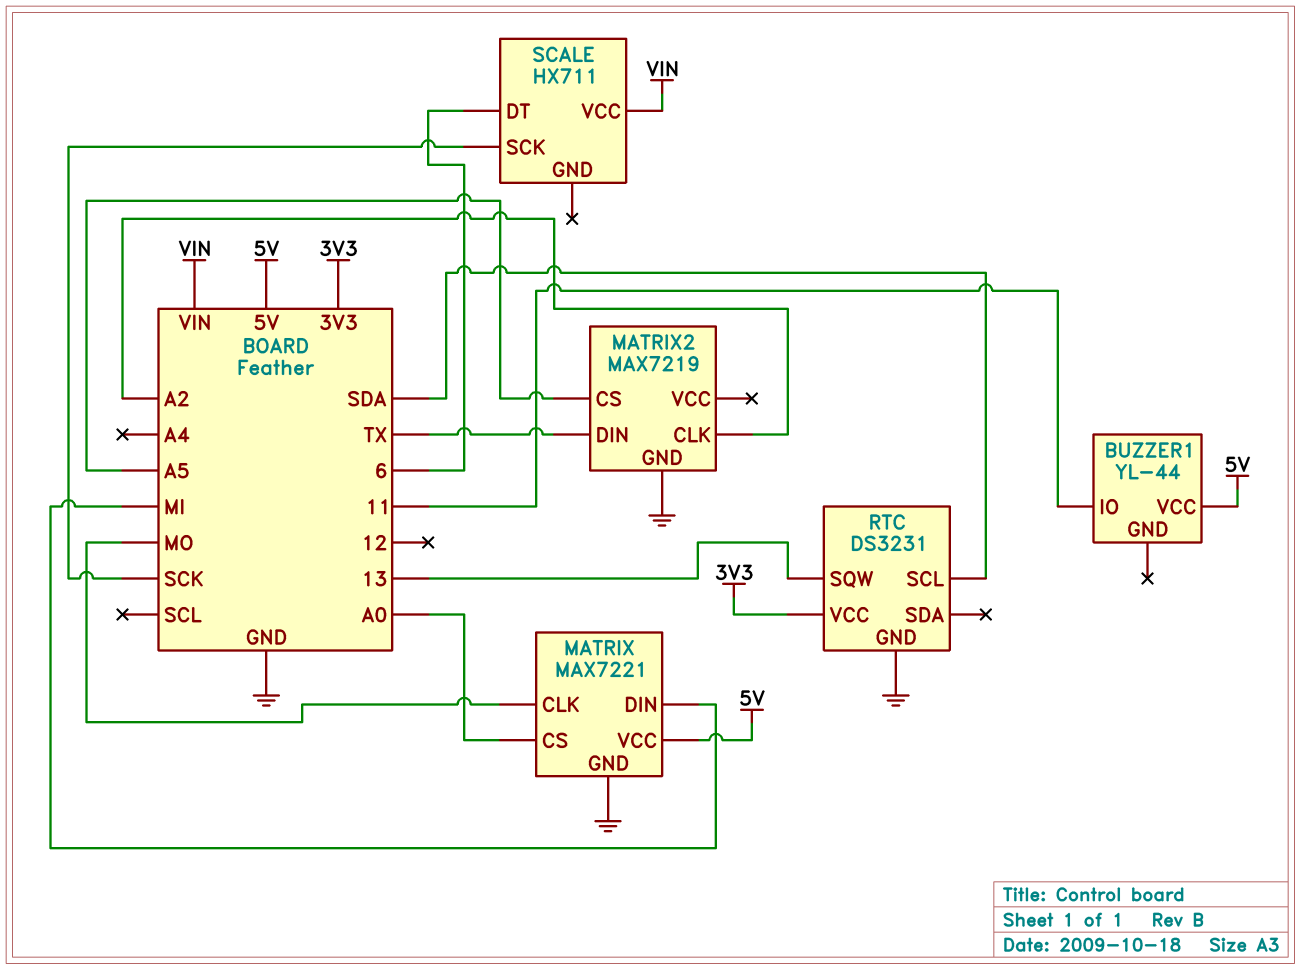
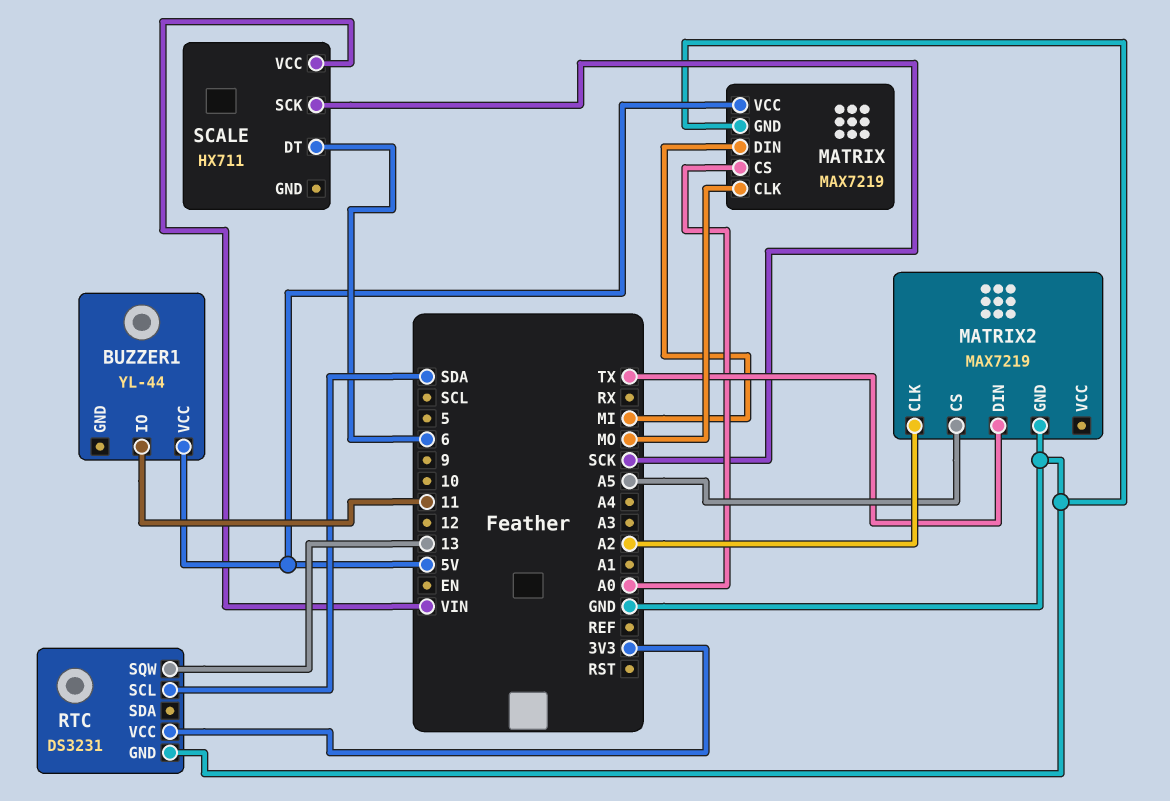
MATRIX: MAX7221 -> MAX7219

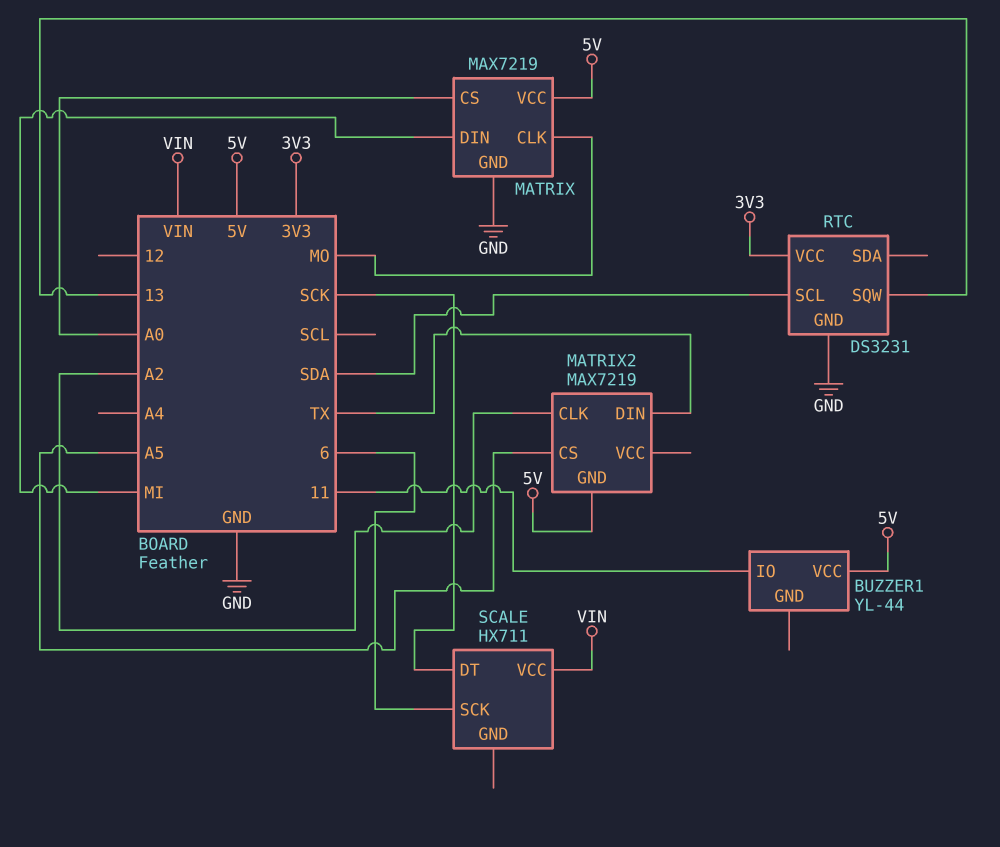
MATRIX2 pin GND: GND -> 5V
SCALE pin DT: 6 -> SCK
SCALE pin SCK: SCK -> 6

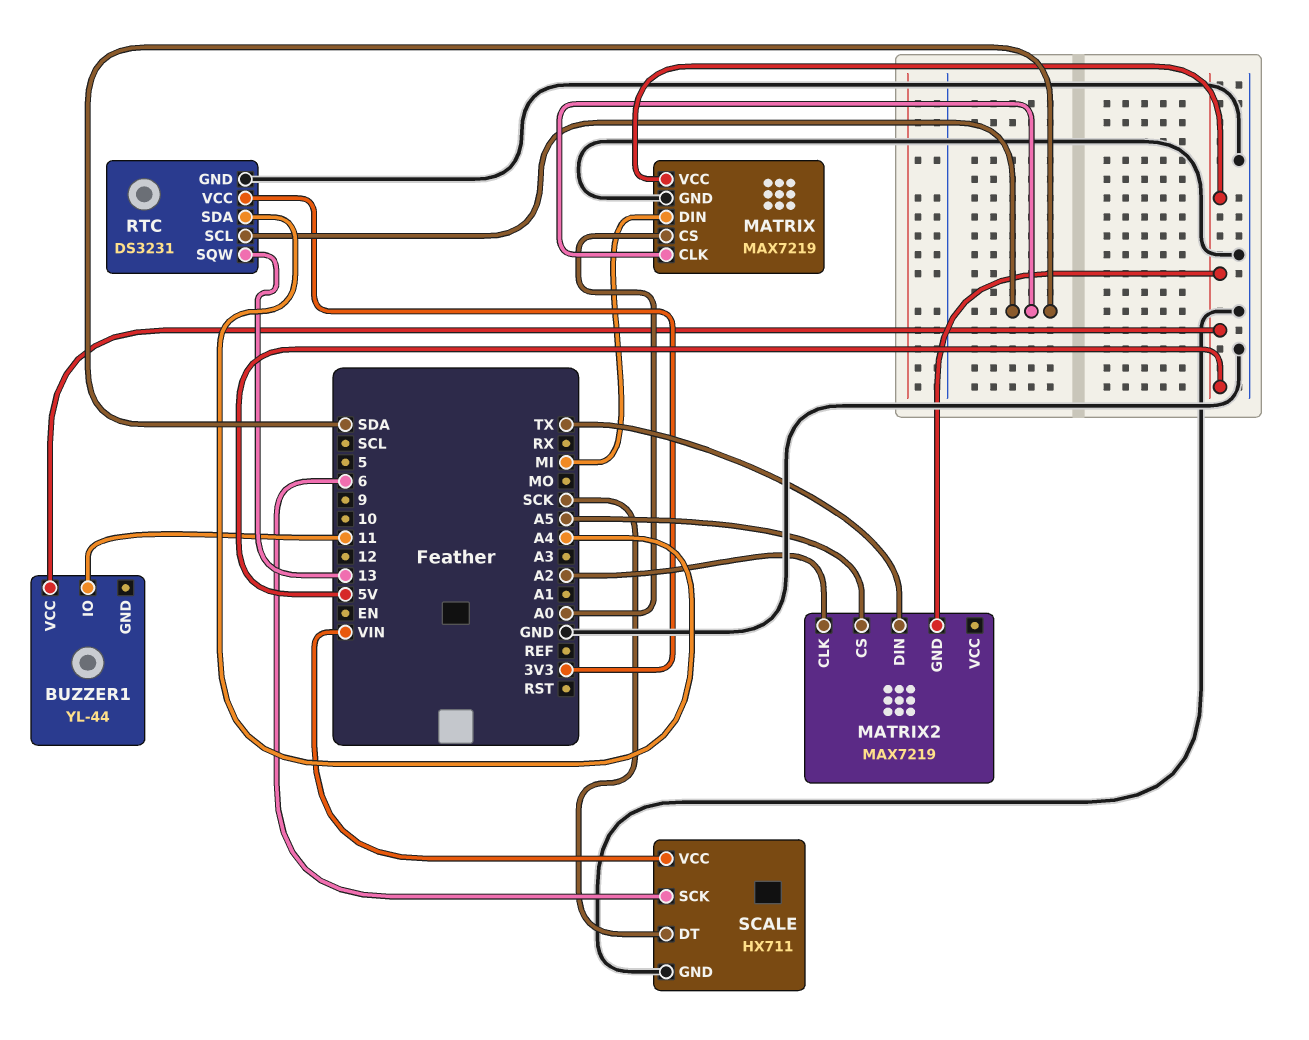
MATRIX pin CLK: MO -> SDA
RTC pin SDA: none -> A4
SCALE pin GND: none -> GND

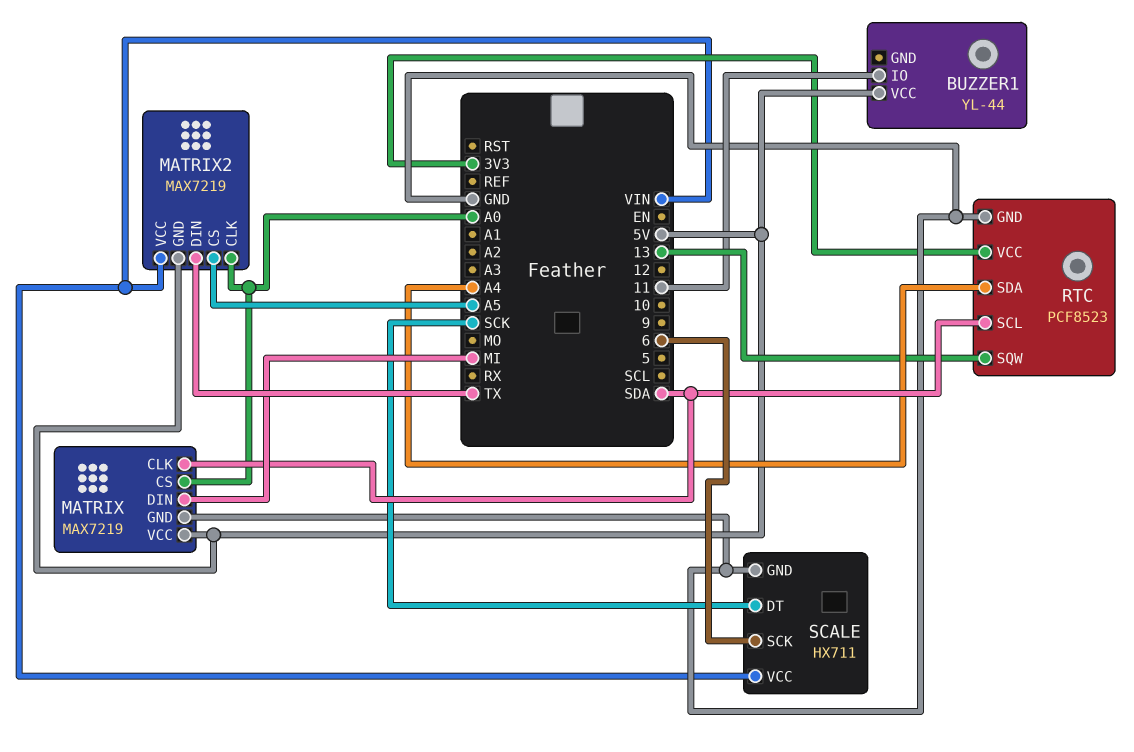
MATRIX2 pin CLK: A2 -> A0
MATRIX2 pin VCC: none -> VIN
RTC: DS3231 -> PCF8523

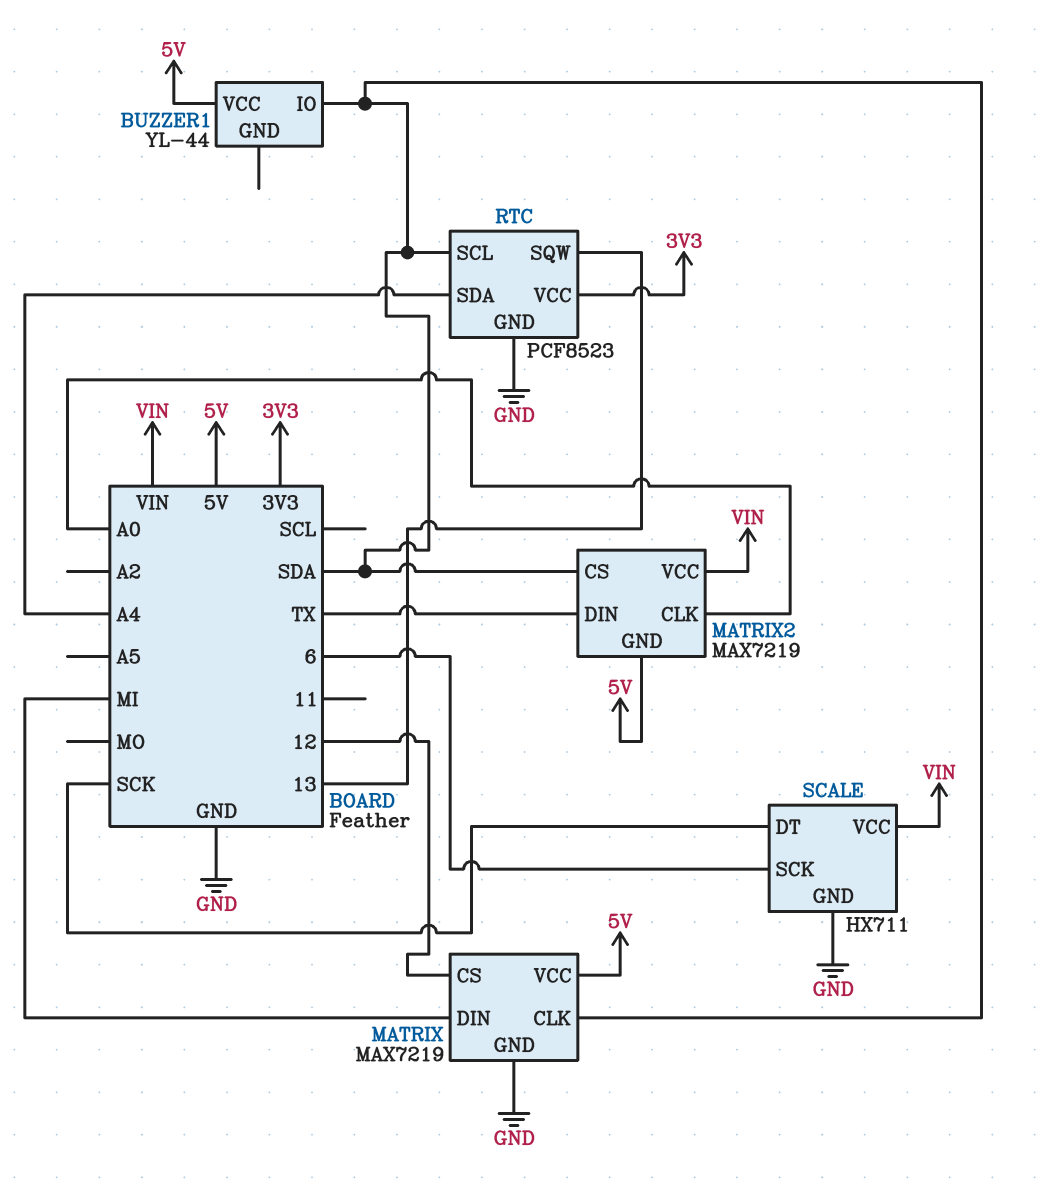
BUZZER1 pin IO: 11 -> SDA
MATRIX pin CS: A0 -> 12
MATRIX2 pin CS: A5 -> SDA

